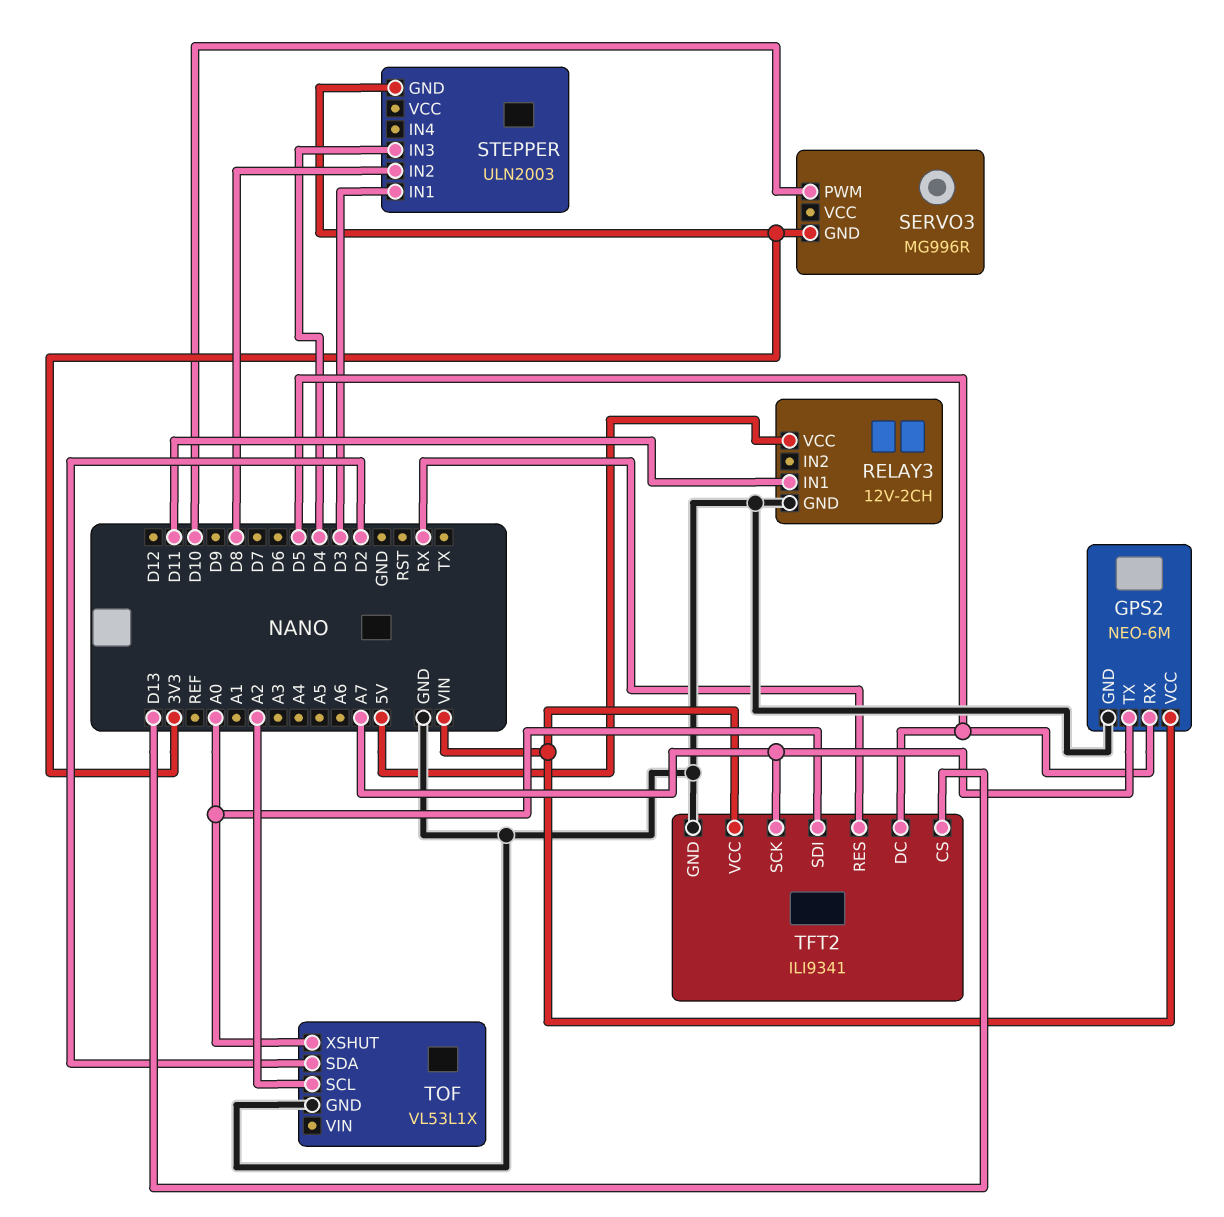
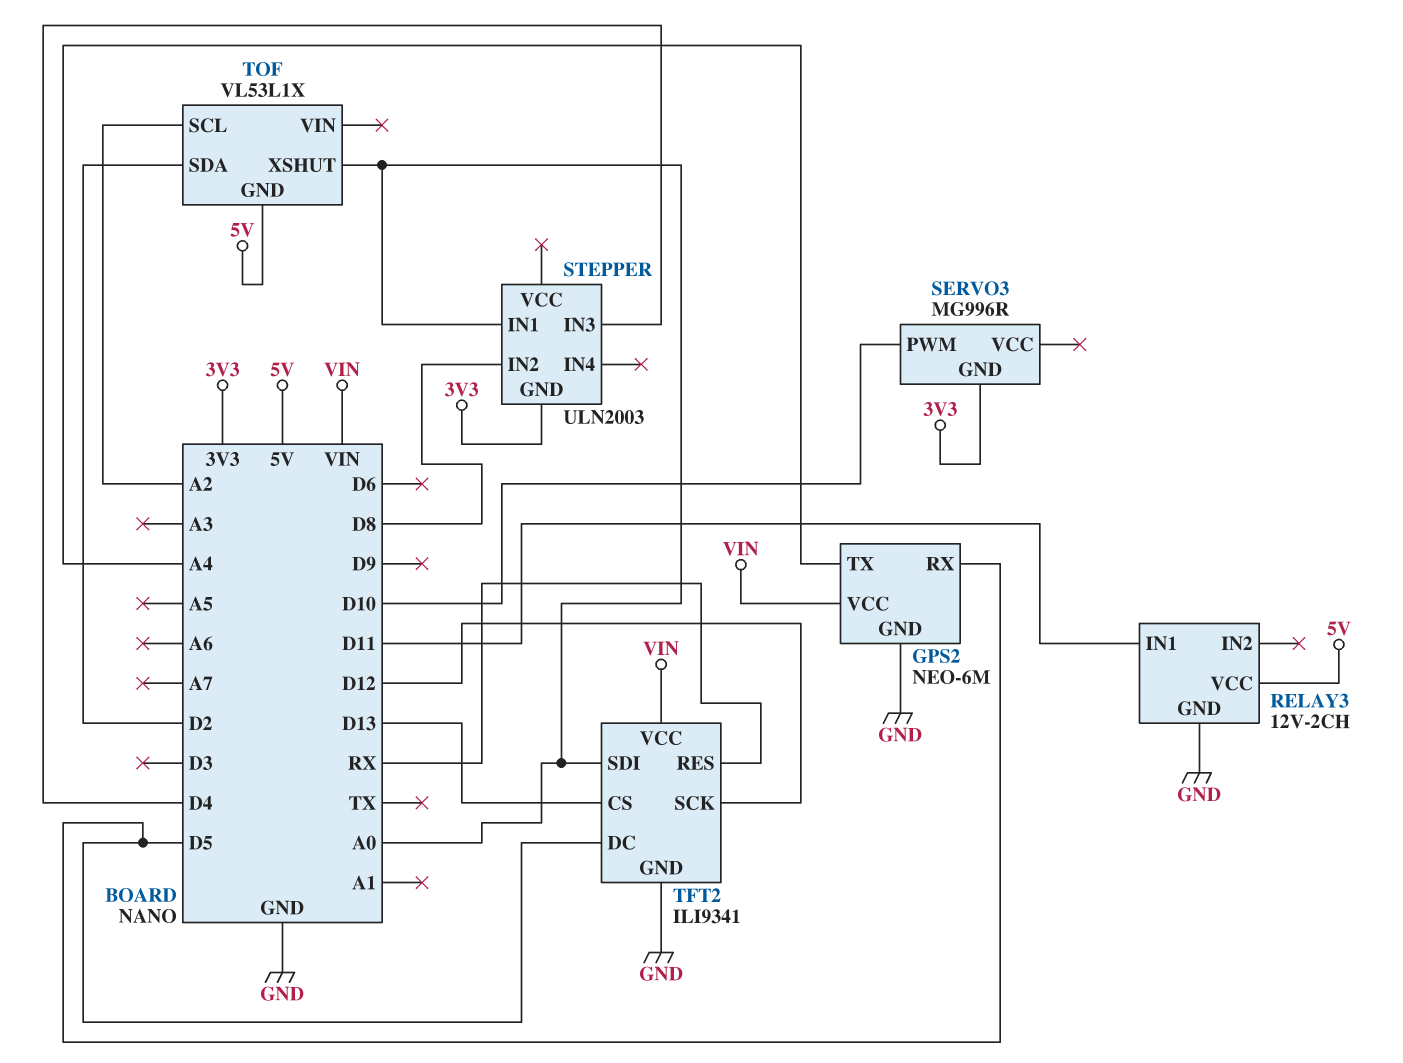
GPS2 pin TX: A7 -> A4
STEPPER pin IN1: D3 -> A0
TFT2 pin SCK: A7 -> D12
TOF pin GND: GND -> 5V

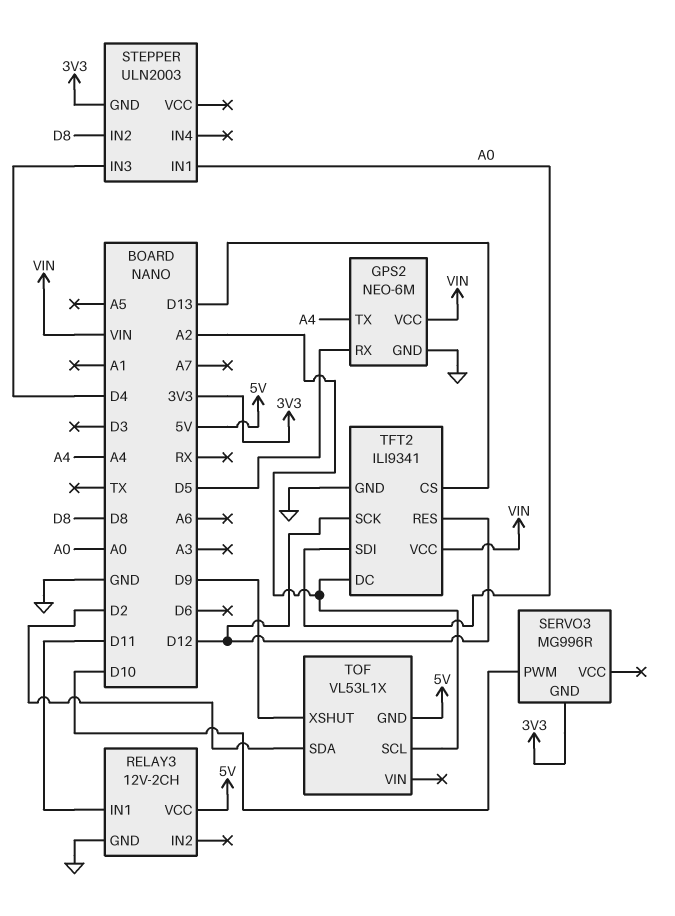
TFT2 pin DC: D5 -> A2
TFT2 pin RES: RX -> D12
TOF pin XSHUT: A0 -> D9

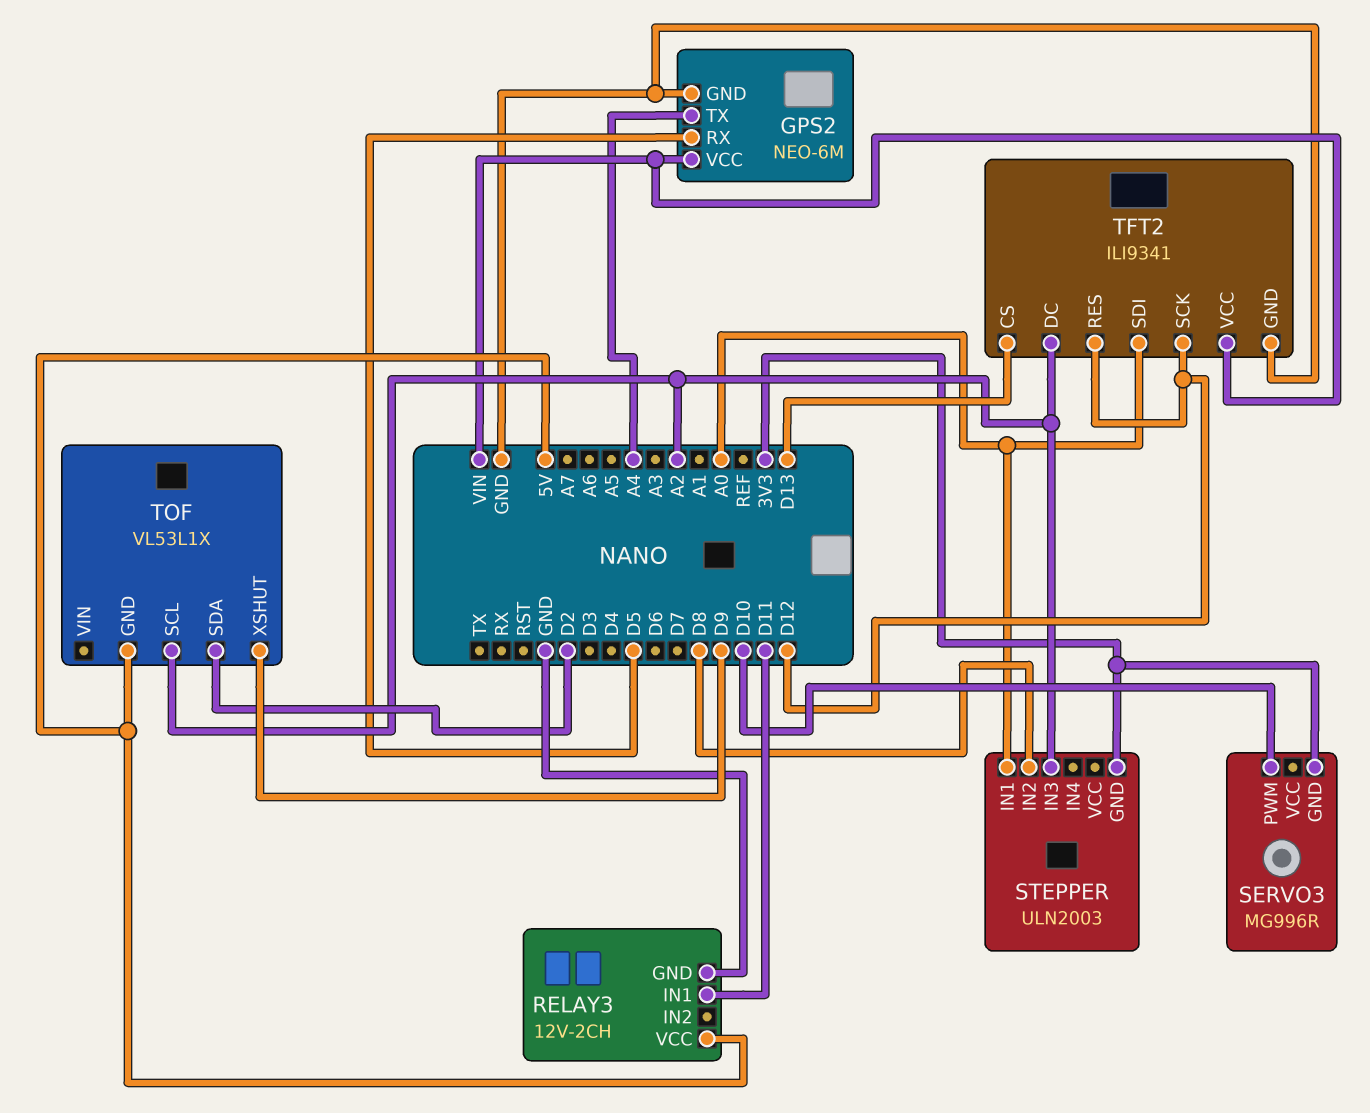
STEPPER pin IN3: D4 -> A2

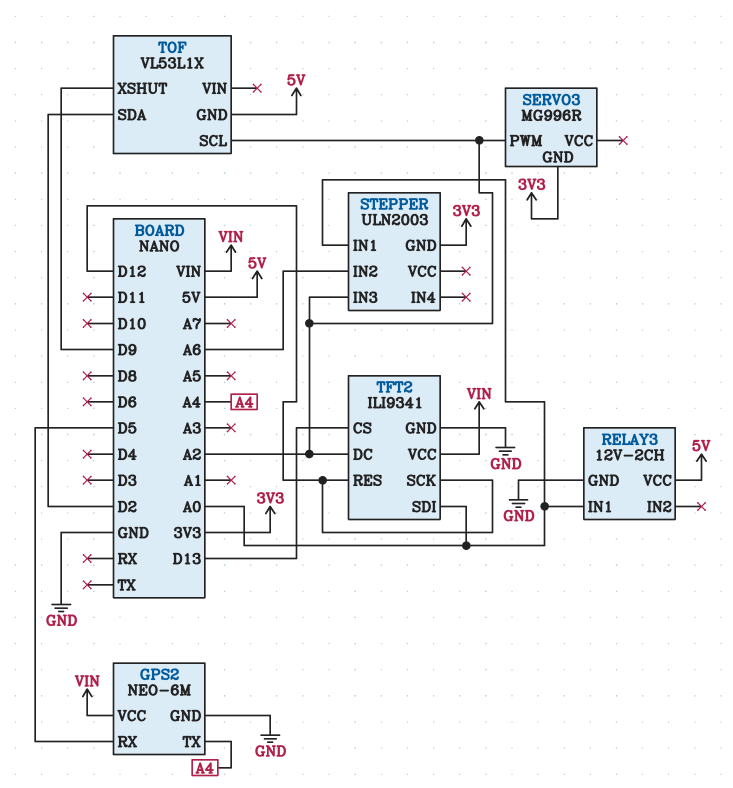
RELAY3 pin IN1: D11 -> A0
SERVO3 pin PWM: D10 -> A2
STEPPER pin IN2: D8 -> A6

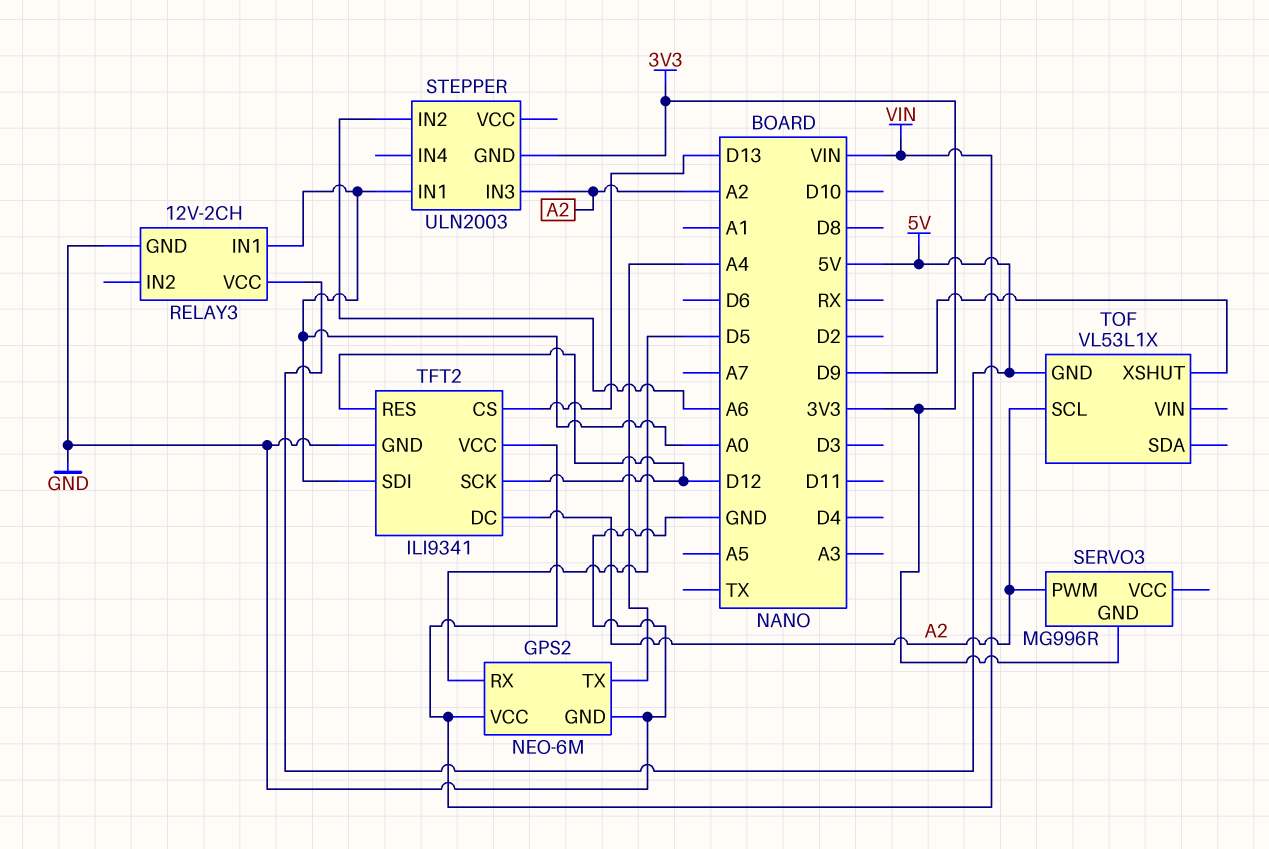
TOF pin SDA: D2 -> none

